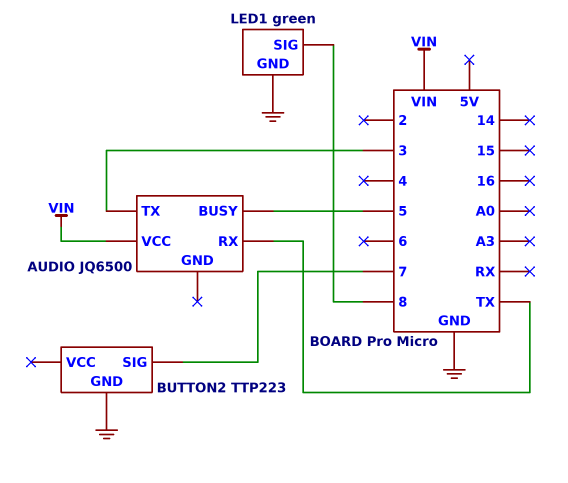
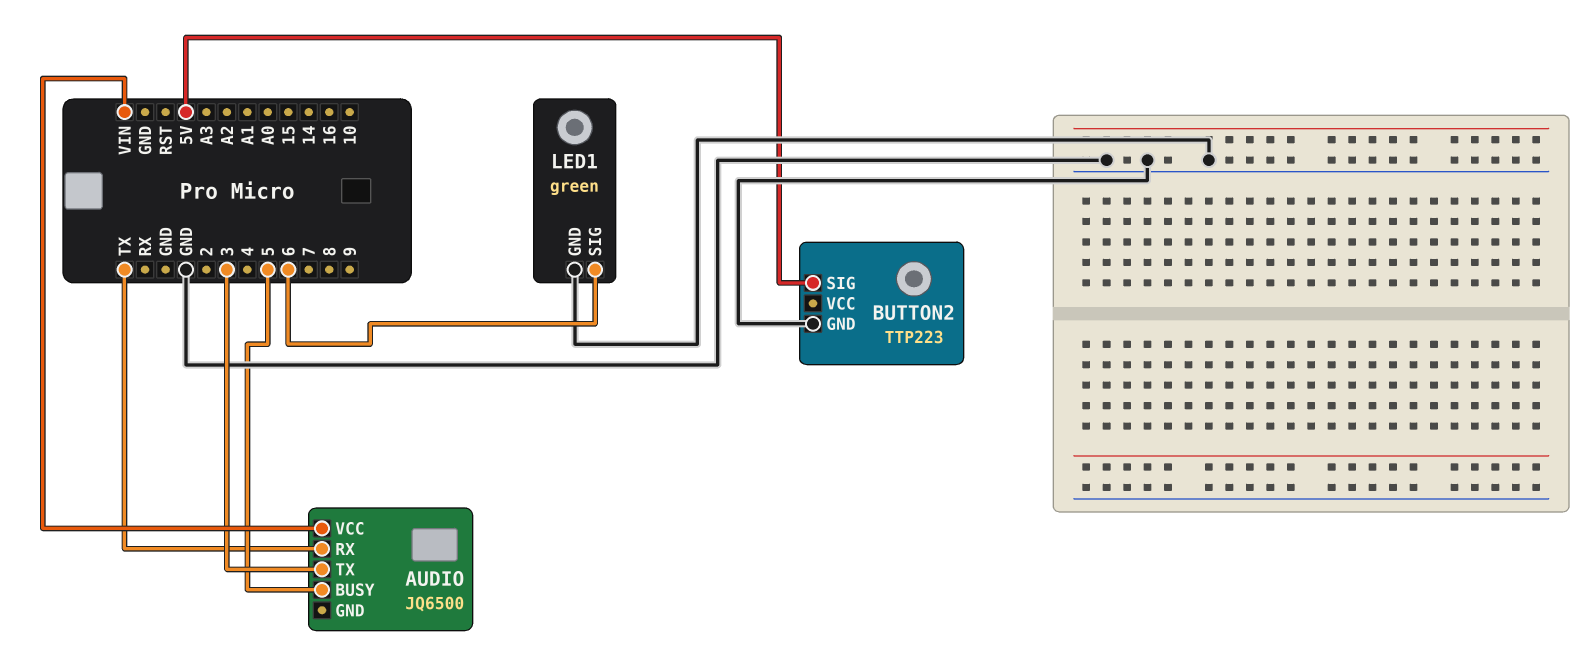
BUTTON2 pin SIG: 7 -> 5V
LED1 pin SIG: 8 -> 6

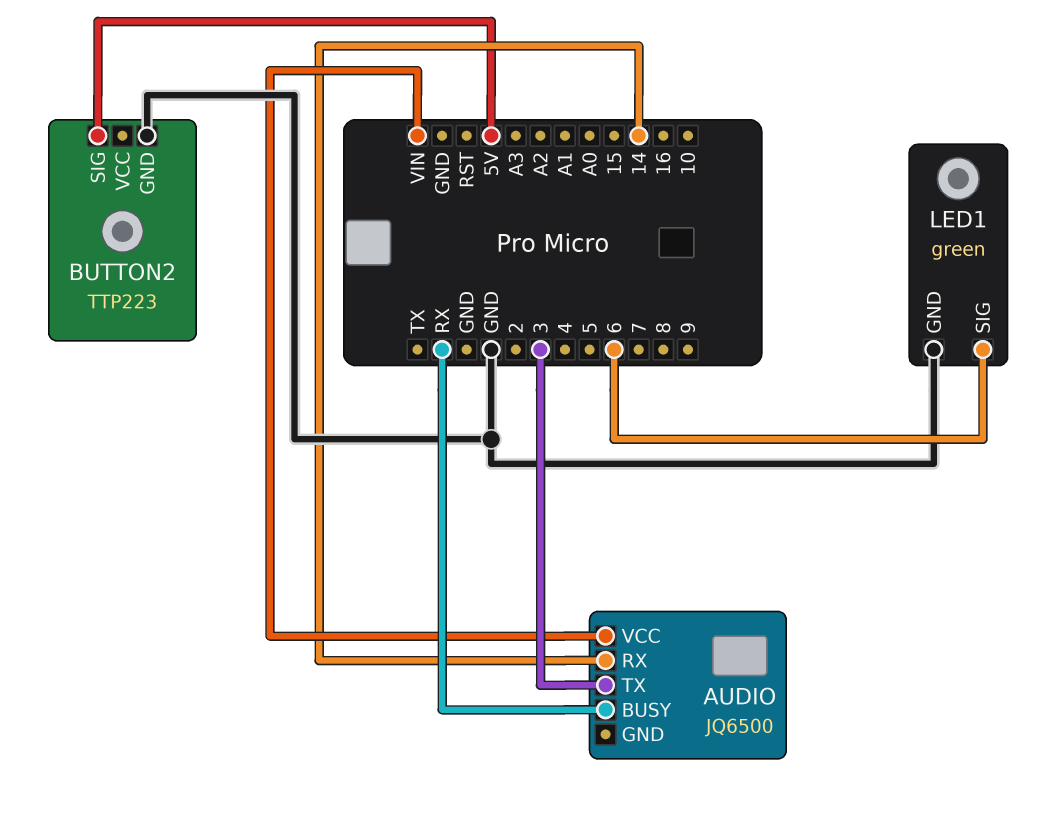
AUDIO pin BUSY: 5 -> RX
AUDIO pin RX: TX -> 14

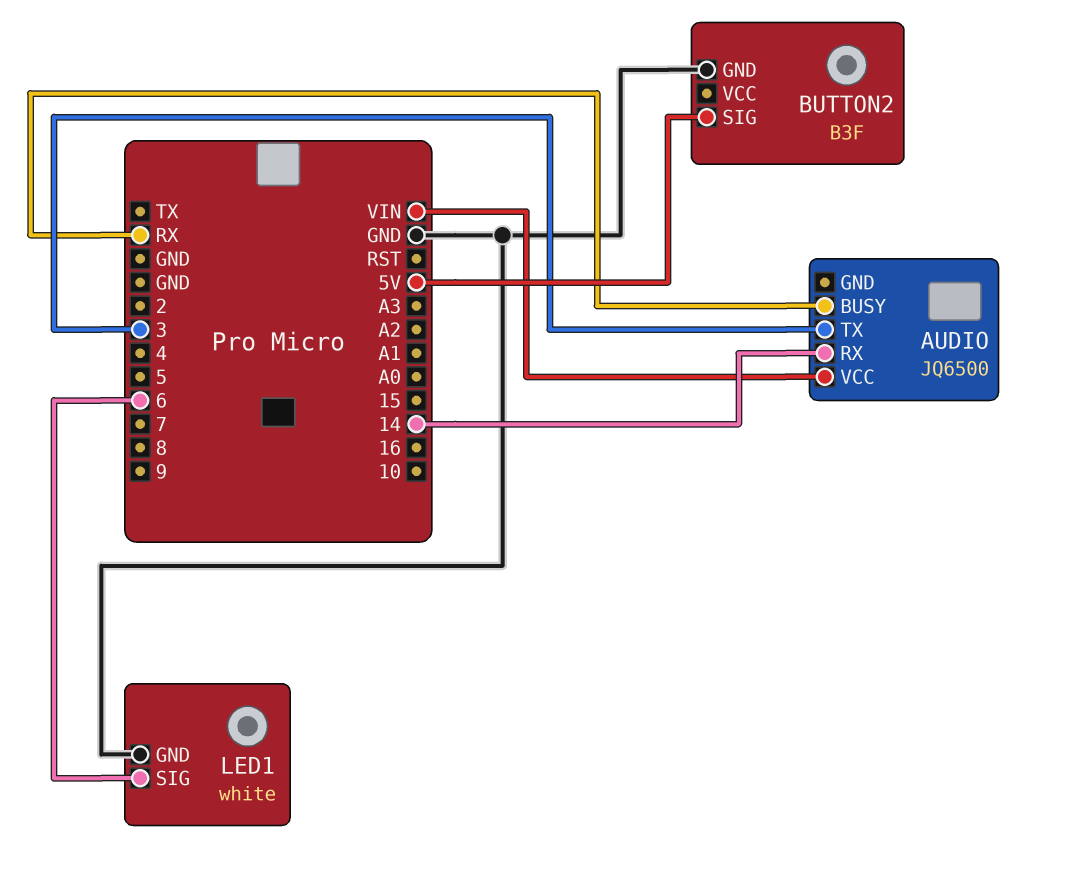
BUTTON2: TTP223 -> B3F
LED1: green -> white

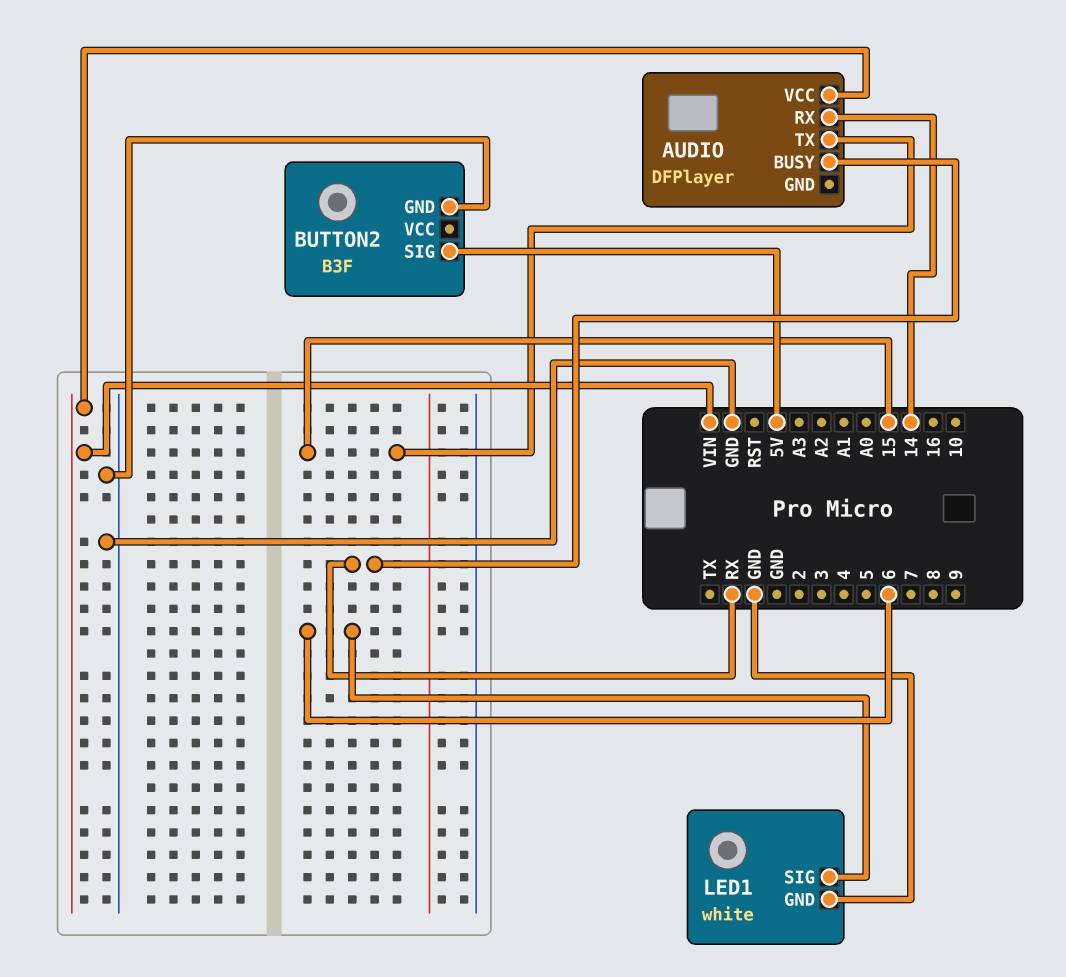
AUDIO: JQ6500 -> DFPlayer
AUDIO pin TX: 3 -> 15

